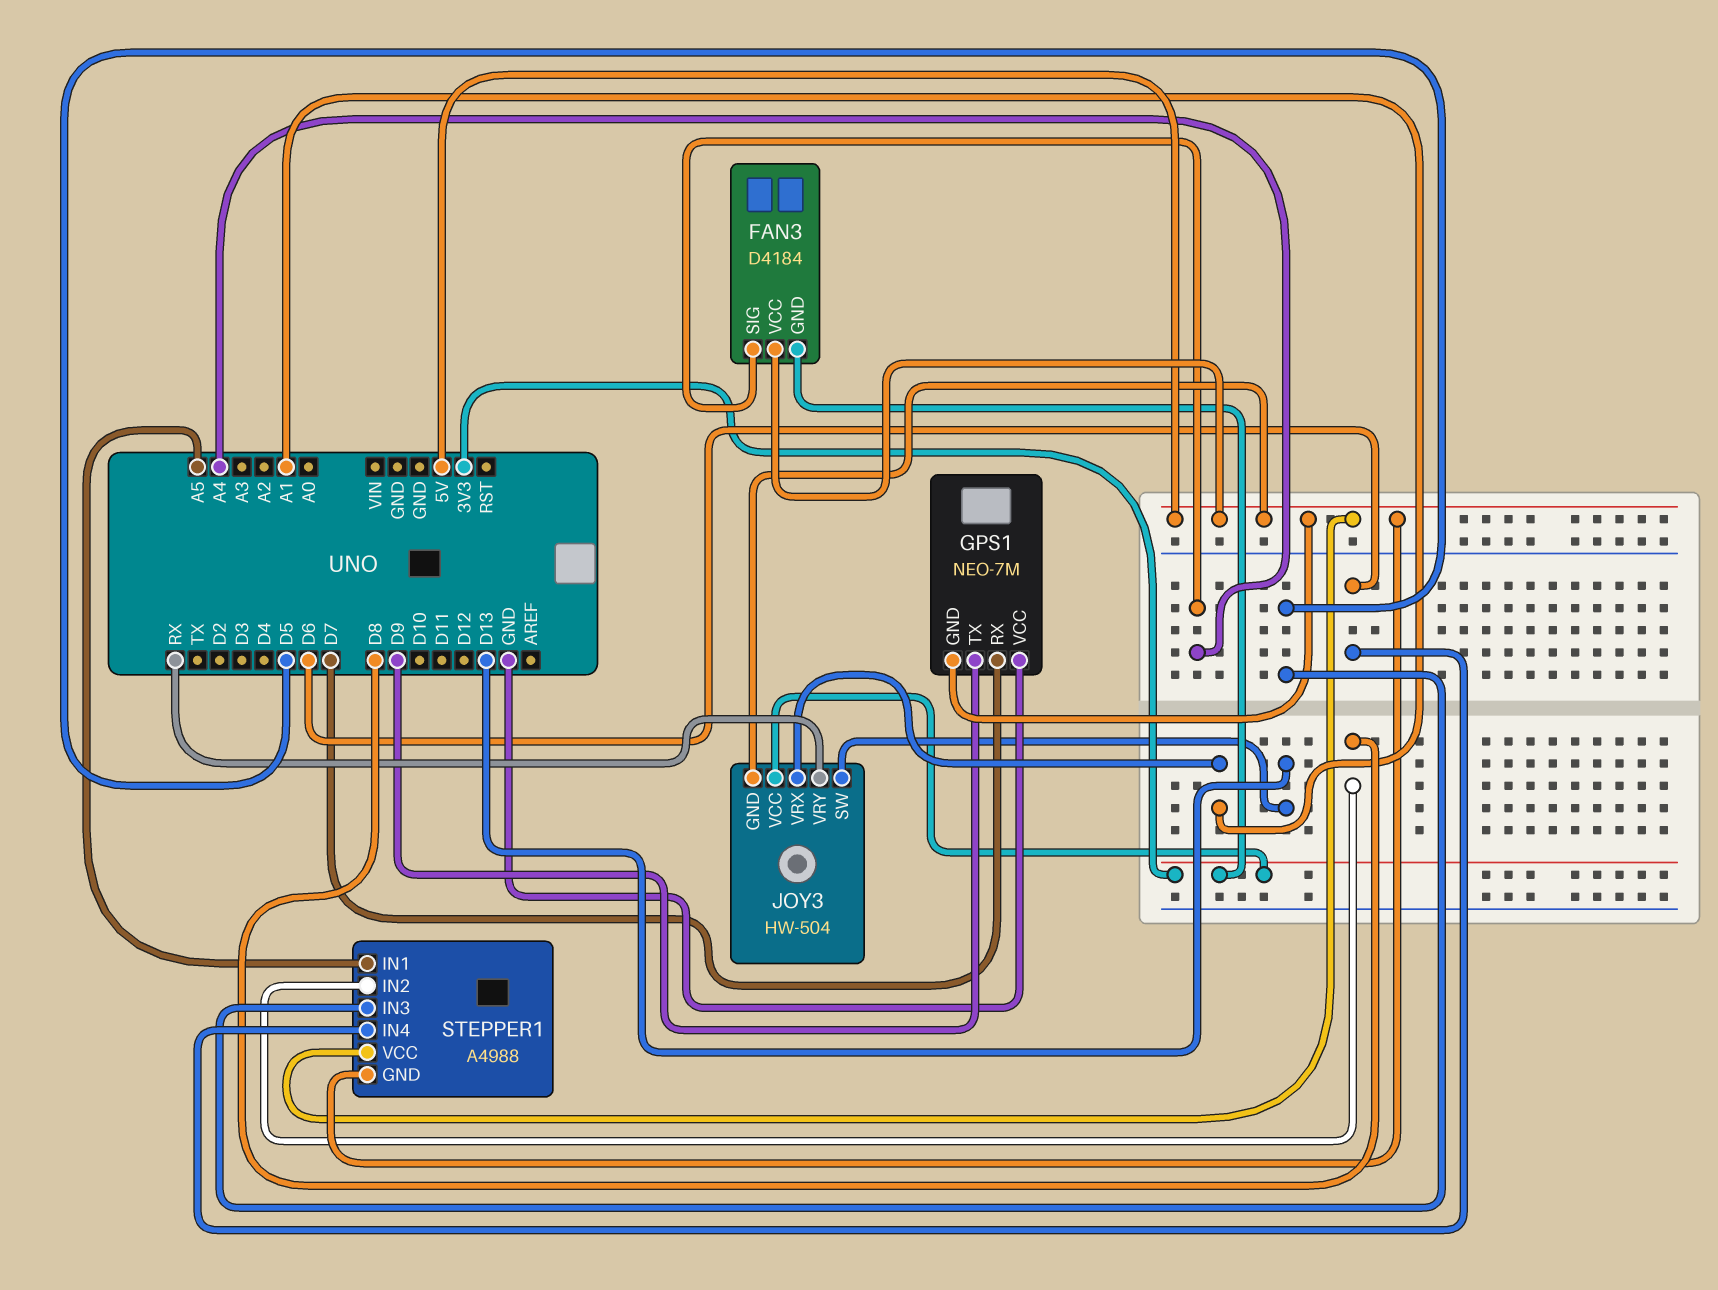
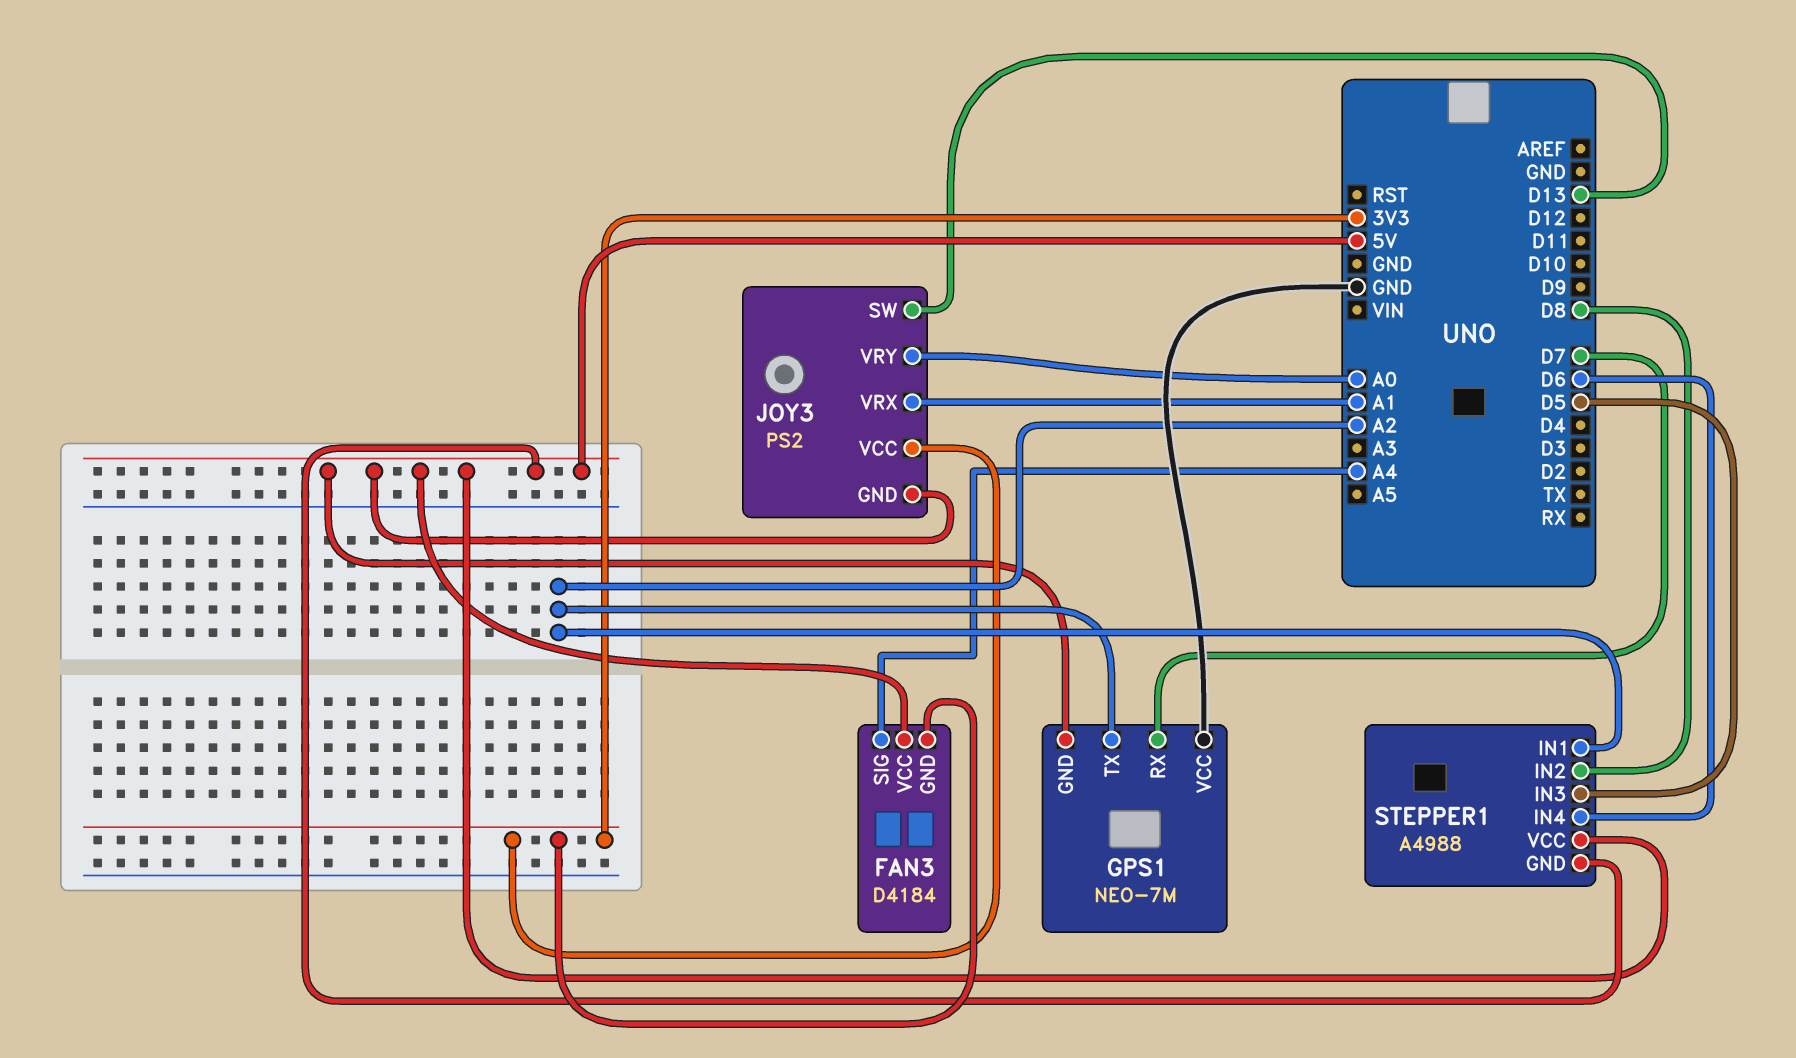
GPS1 pin TX: D9 -> A2
JOY3: HW-504 -> PS2
JOY3 pin VRY: RX -> A0
STEPPER1 pin IN1: A5 -> A2

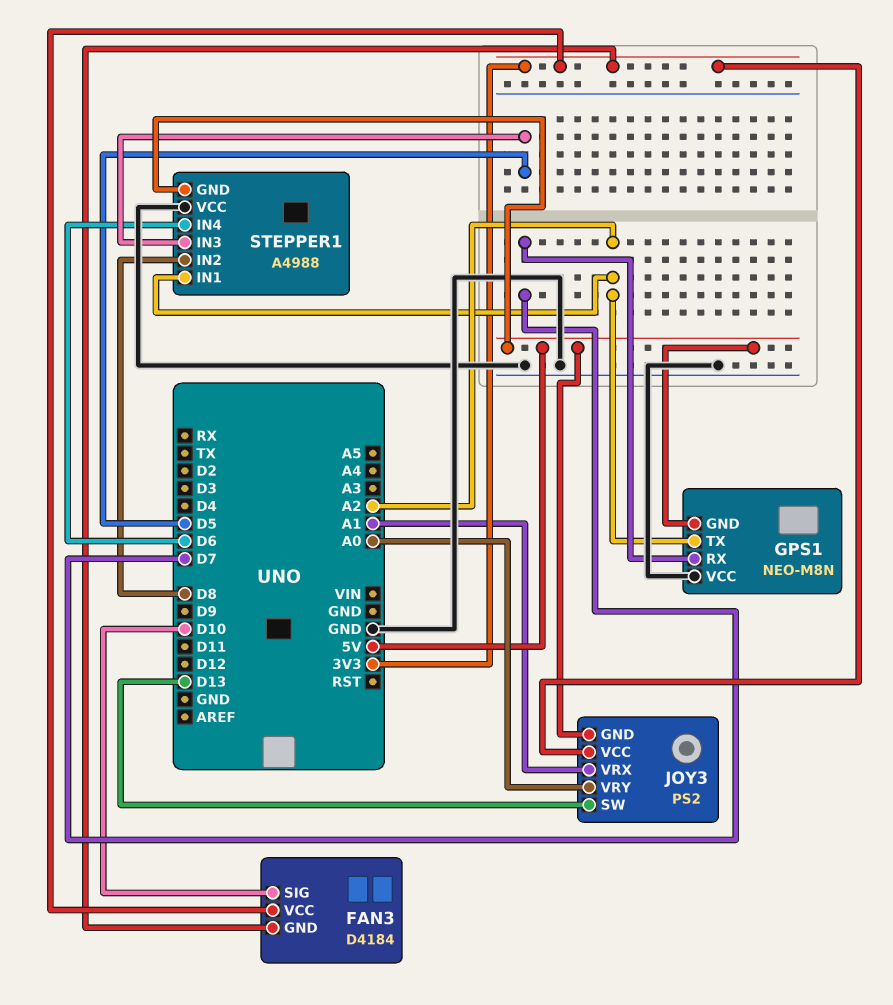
FAN3 pin SIG: A4 -> D10
FAN3 pin VCC: 5V -> 3V3
GPS1: NEO-7M -> NEO-M8N
STEPPER1 pin VCC: 5V -> GND

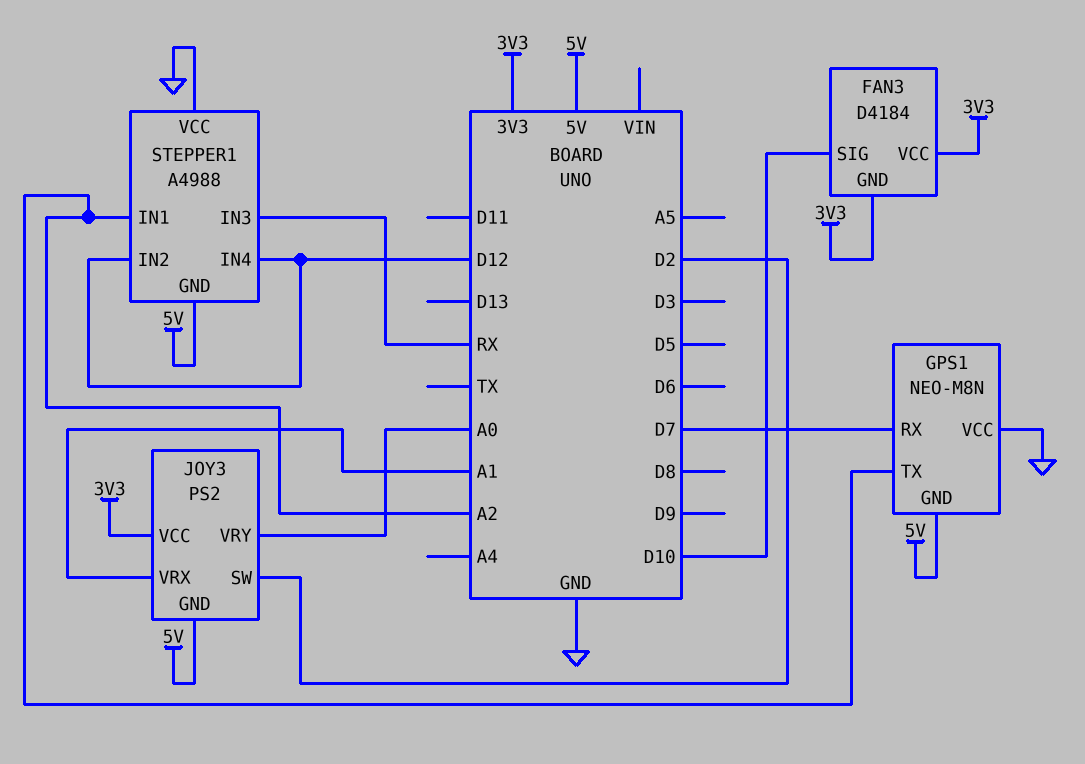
JOY3 pin SW: D13 -> D2
STEPPER1 pin IN2: D8 -> D12
STEPPER1 pin IN3: D5 -> RX
STEPPER1 pin IN4: D6 -> D12

